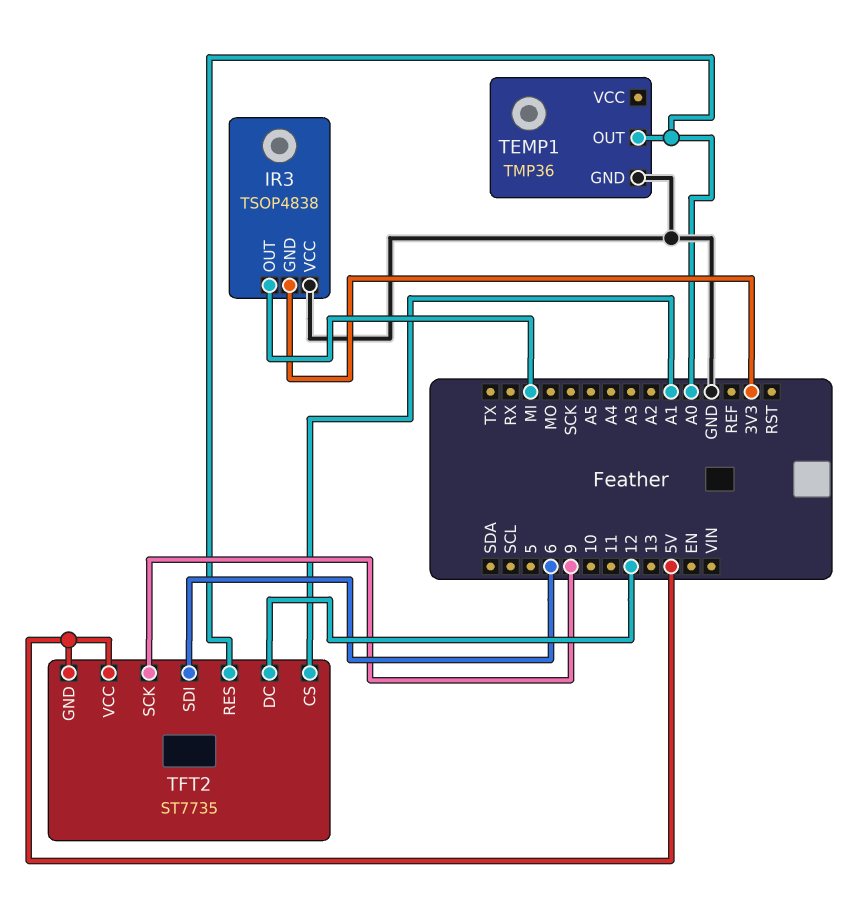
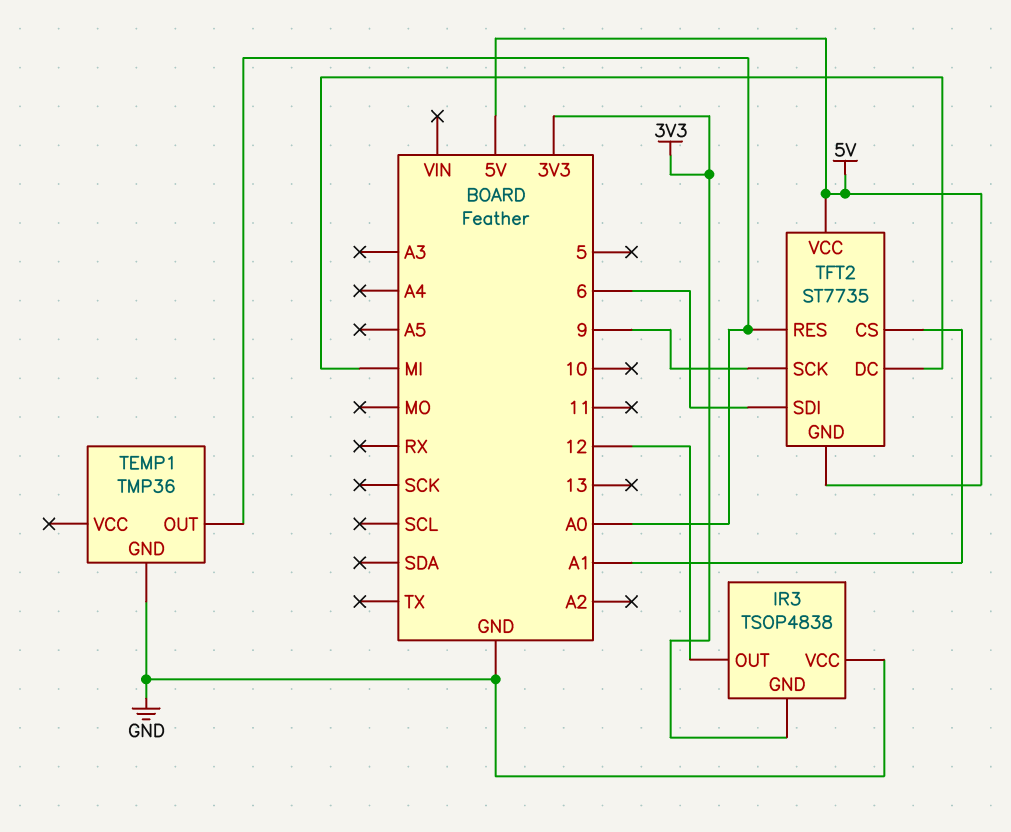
IR3 pin OUT: MI -> 12
TFT2 pin DC: 12 -> MI

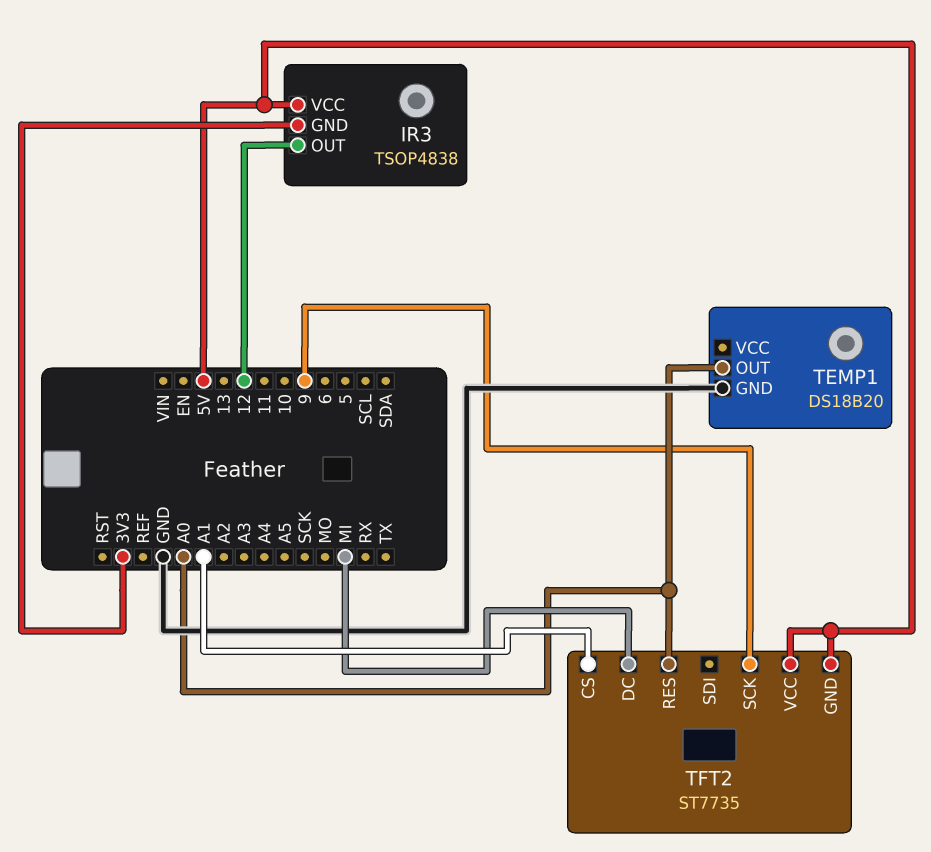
IR3 pin VCC: GND -> 5V
TEMP1: TMP36 -> DS18B20
TFT2 pin SDI: 6 -> none

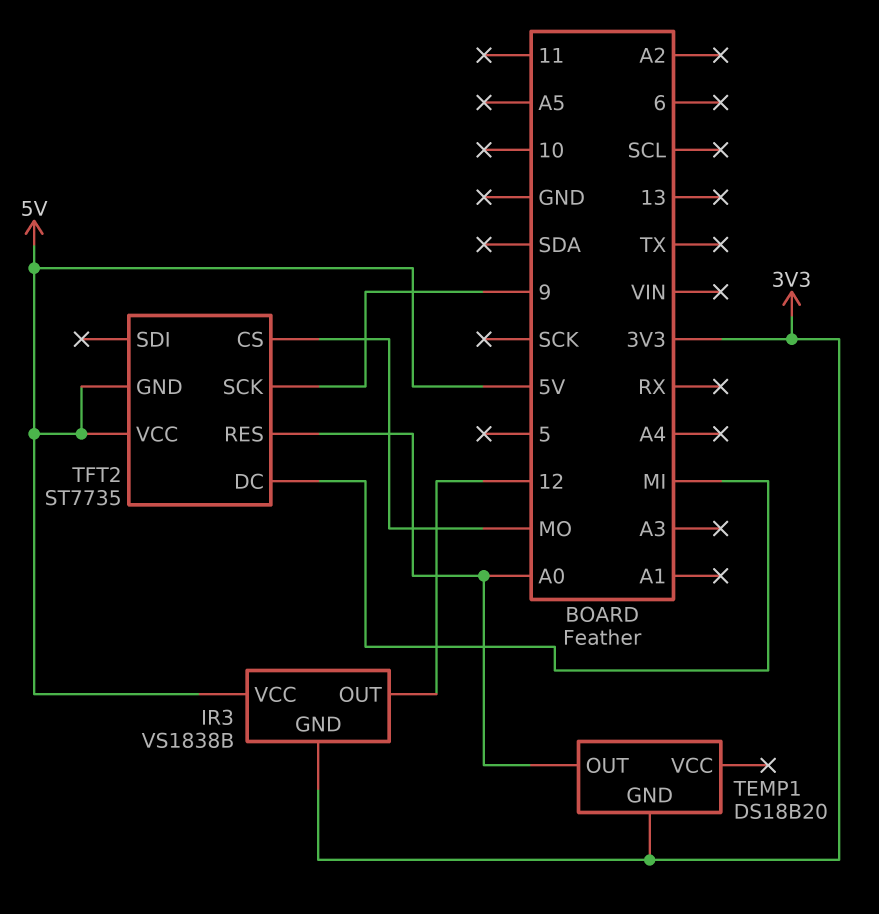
IR3: TSOP4838 -> VS1838B
TEMP1 pin GND: GND -> 3V3
TFT2 pin CS: A1 -> MO

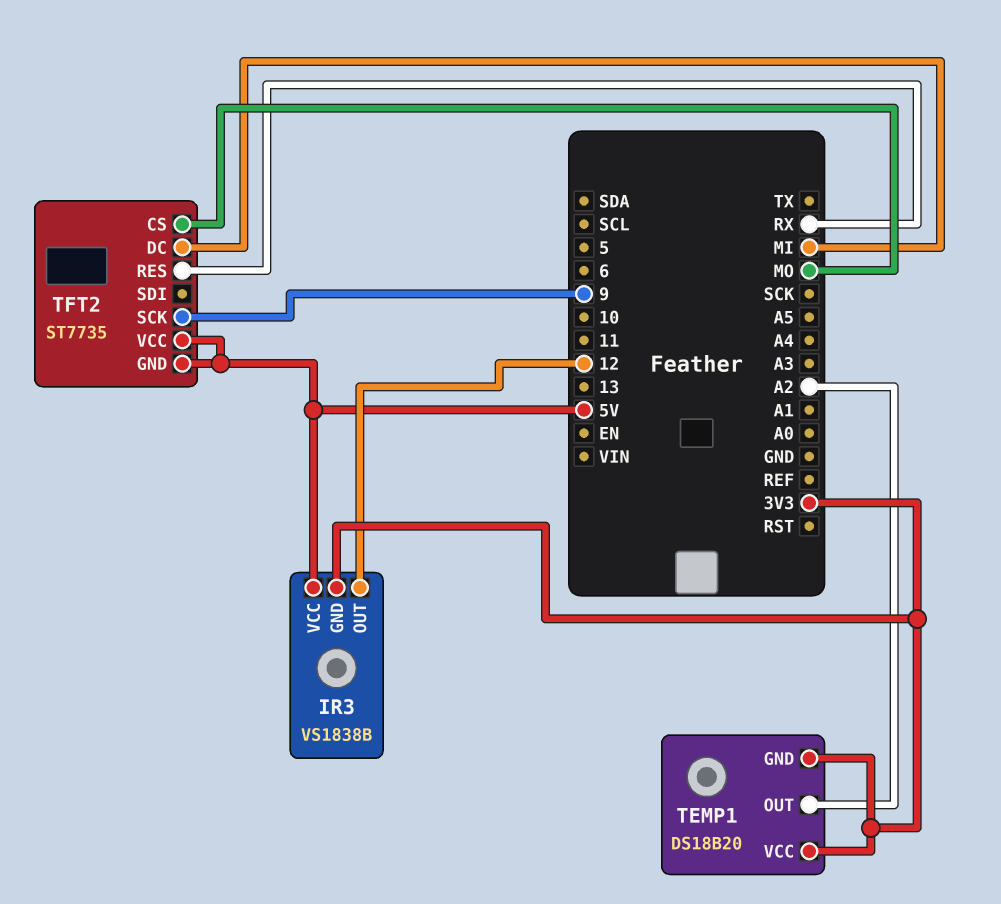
TEMP1 pin OUT: A0 -> A2
TEMP1 pin VCC: none -> 3V3
TFT2 pin RES: A0 -> RX

